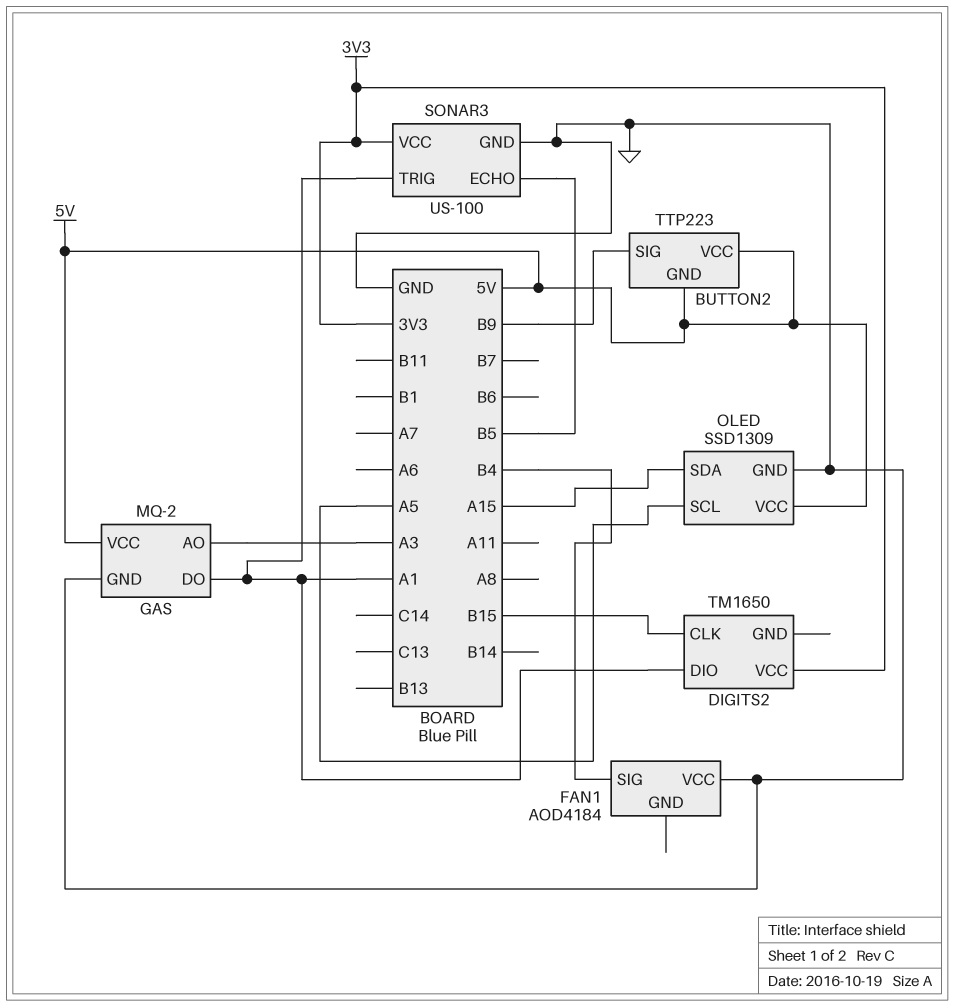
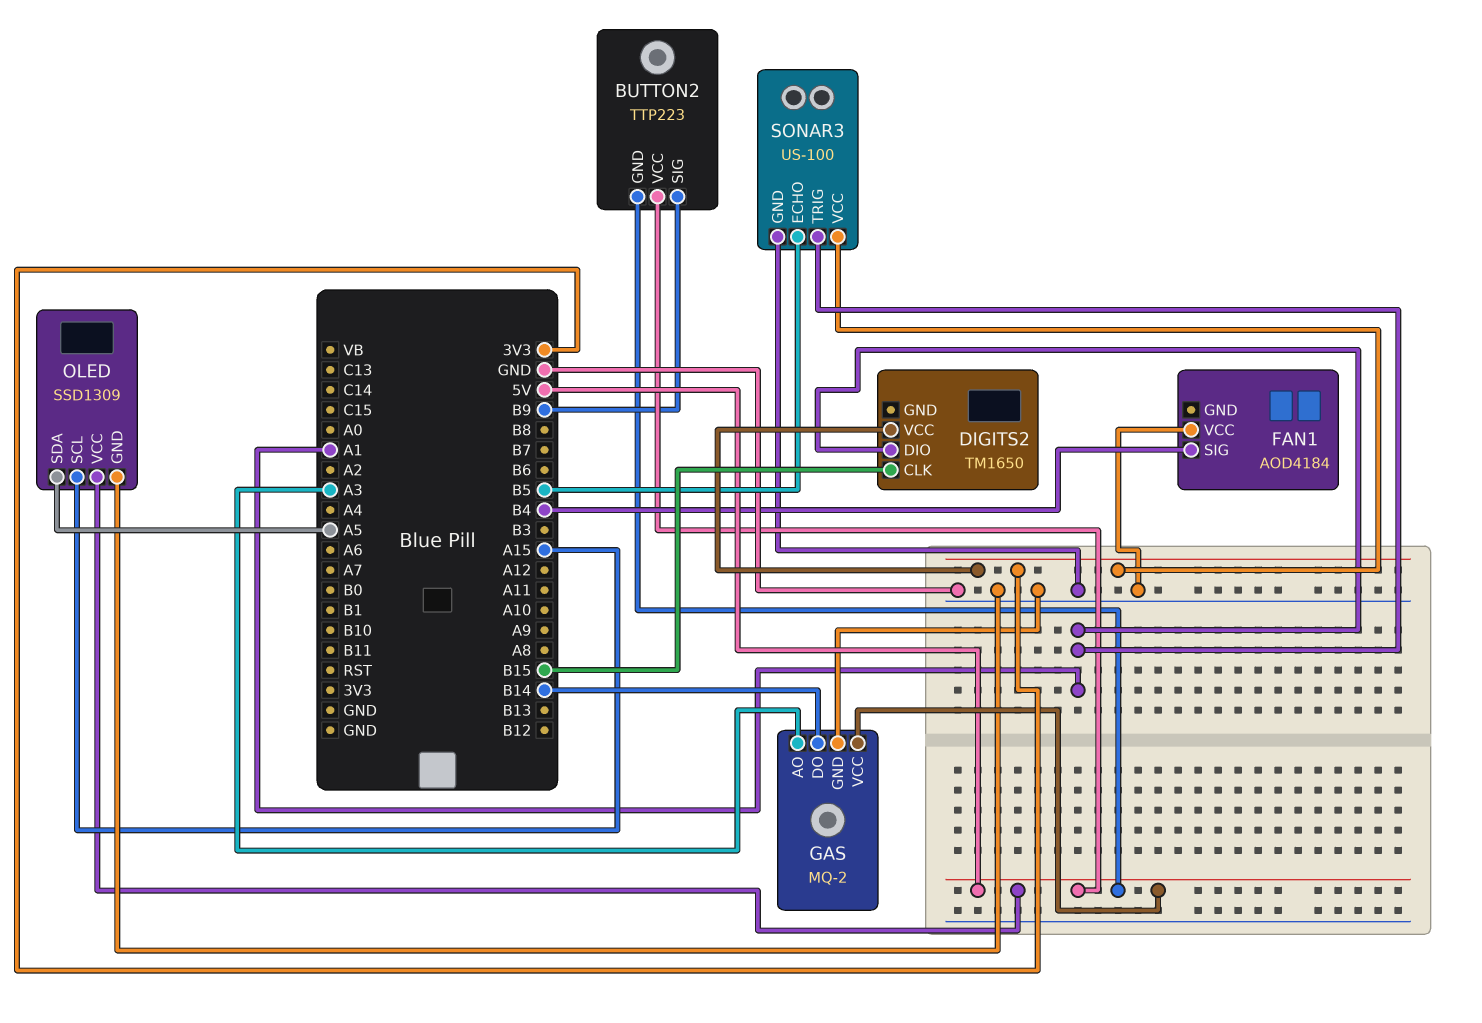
GAS pin DO: A1 -> B14
OLED pin SCL: A5 -> A15
OLED pin SDA: A15 -> A5

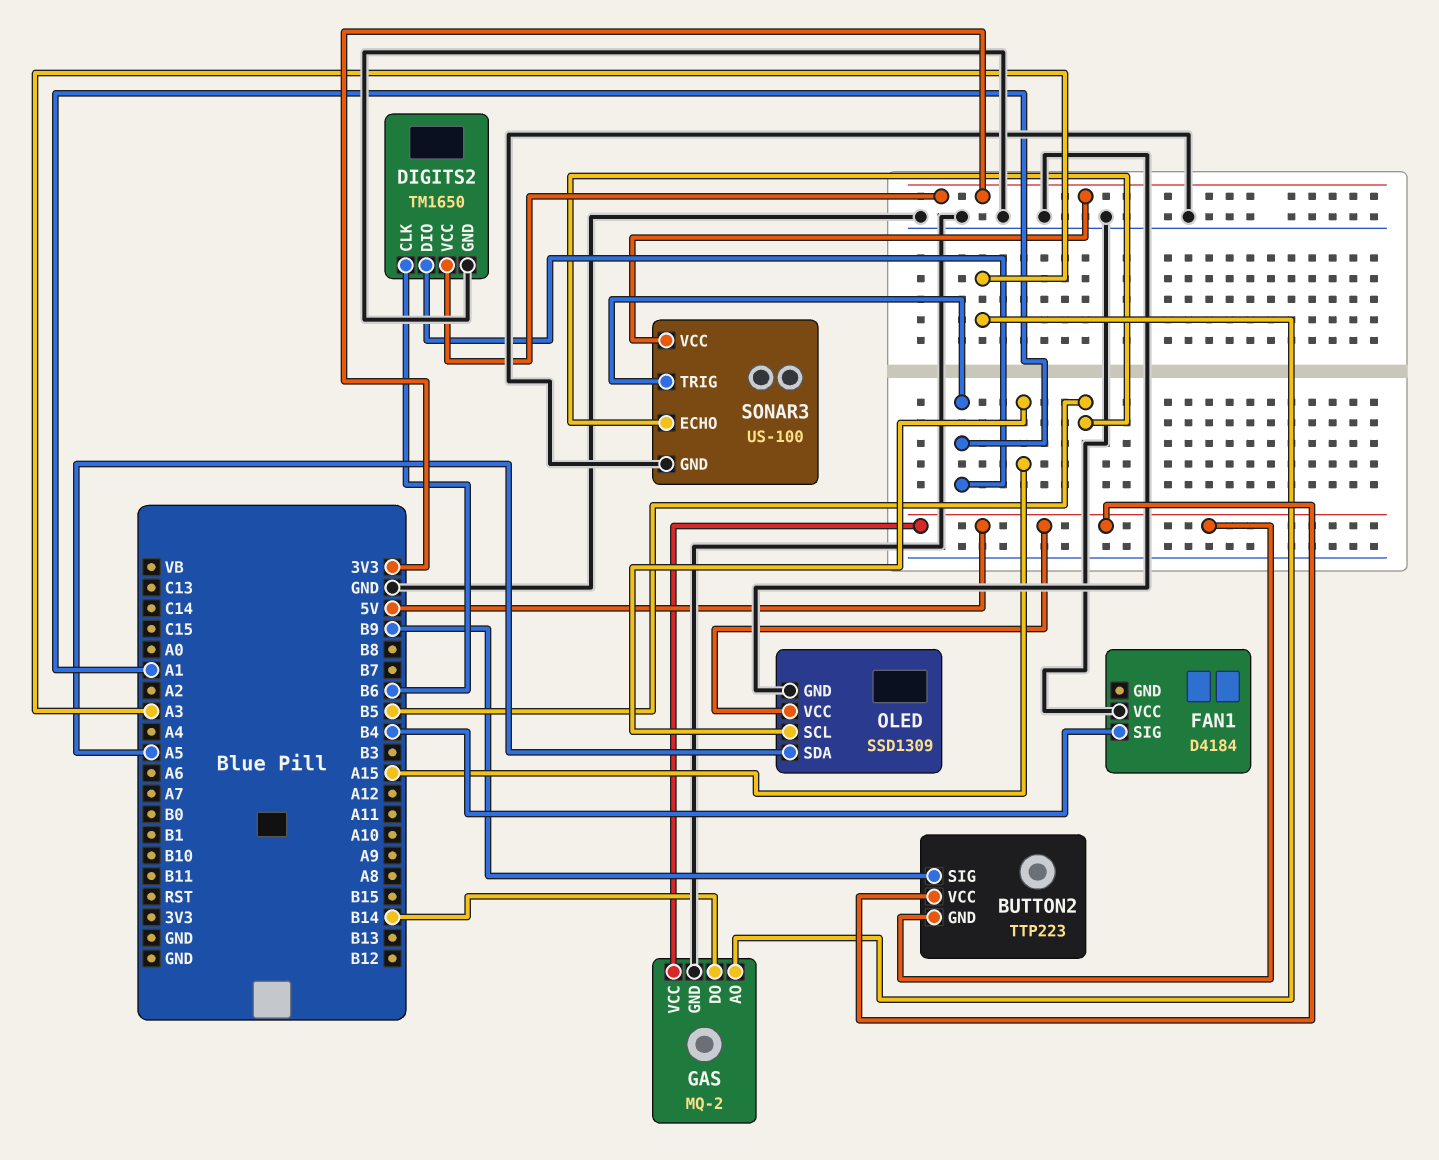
DIGITS2 pin CLK: B15 -> B6
DIGITS2 pin GND: none -> GND
FAN1: AOD4184 -> D4184

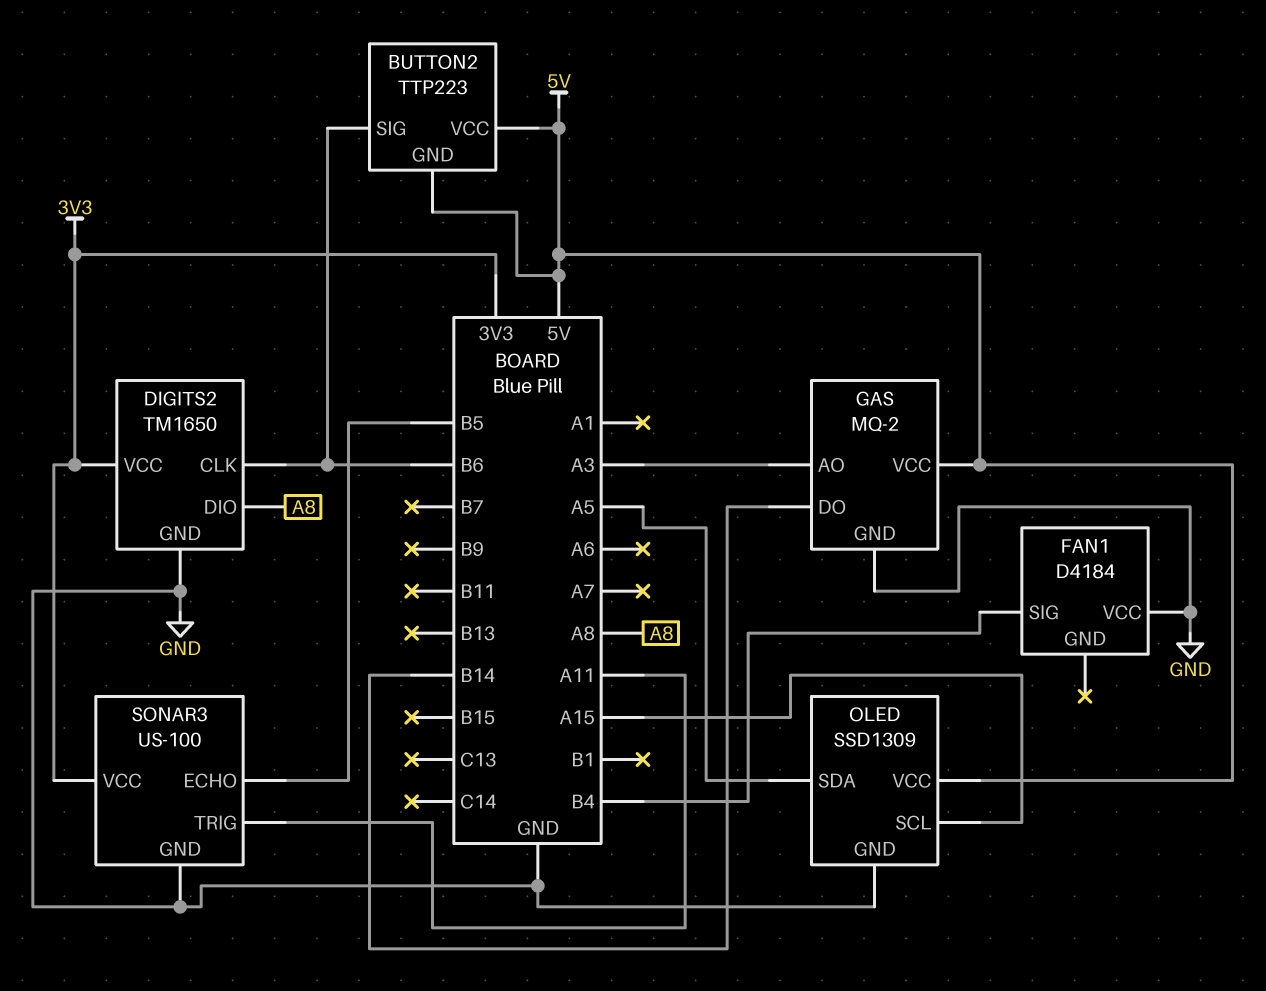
BUTTON2 pin SIG: B9 -> B6
DIGITS2 pin DIO: A1 -> A8
SONAR3 pin TRIG: A1 -> A11

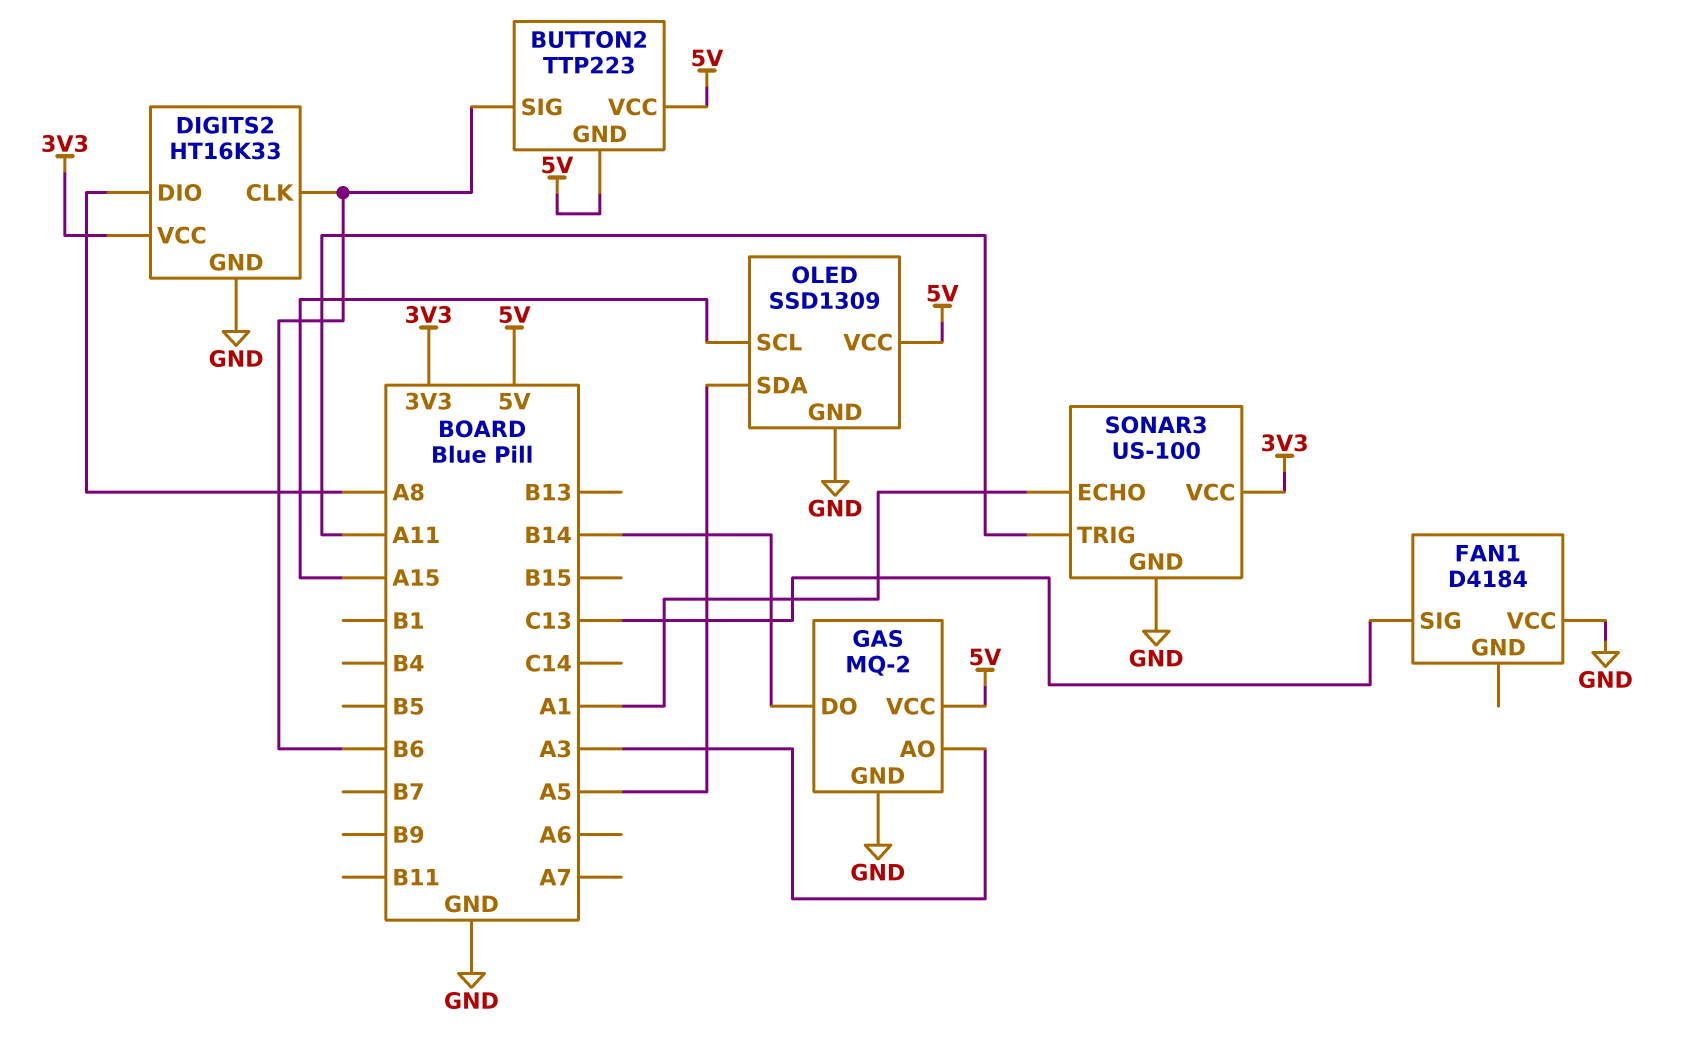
DIGITS2: TM1650 -> HT16K33
FAN1 pin SIG: B4 -> C13
SONAR3 pin ECHO: B5 -> A1

